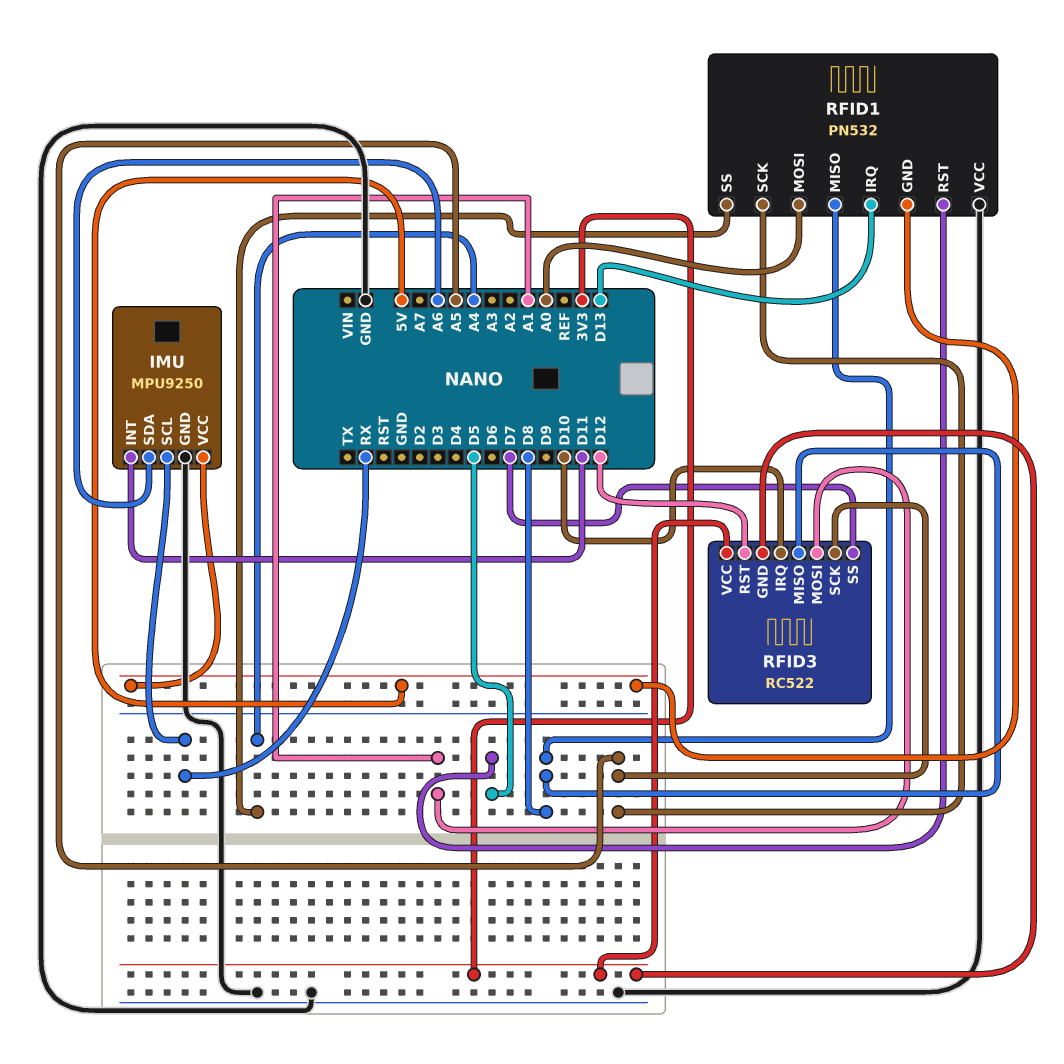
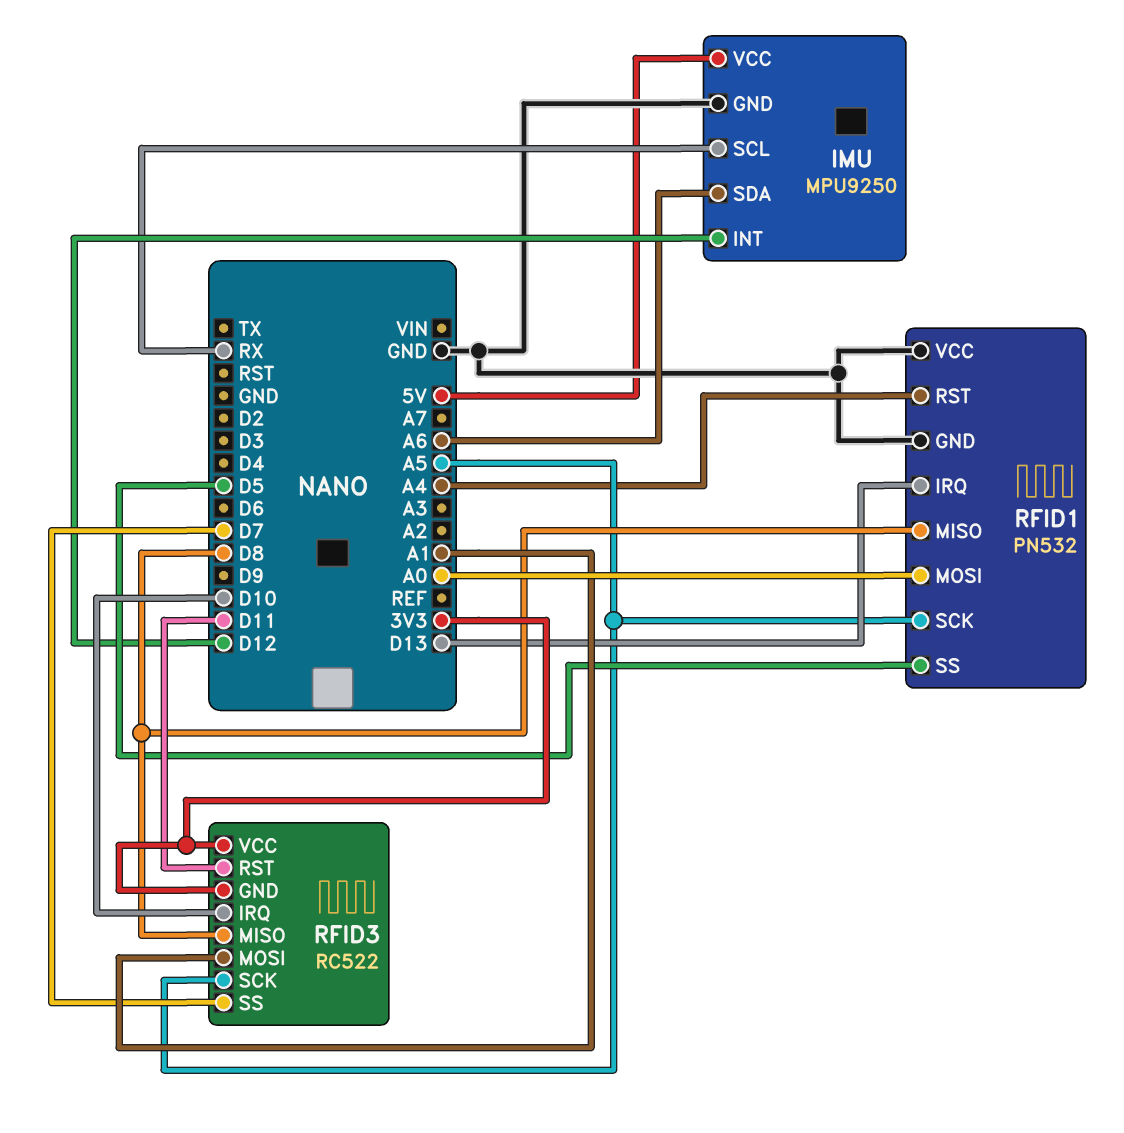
IMU pin INT: D11 -> D12
RFID1 pin GND: 5V -> GND
RFID1 pin RST: D5 -> A4
RFID1 pin SS: A4 -> D5
RFID3 pin RST: D12 -> D11

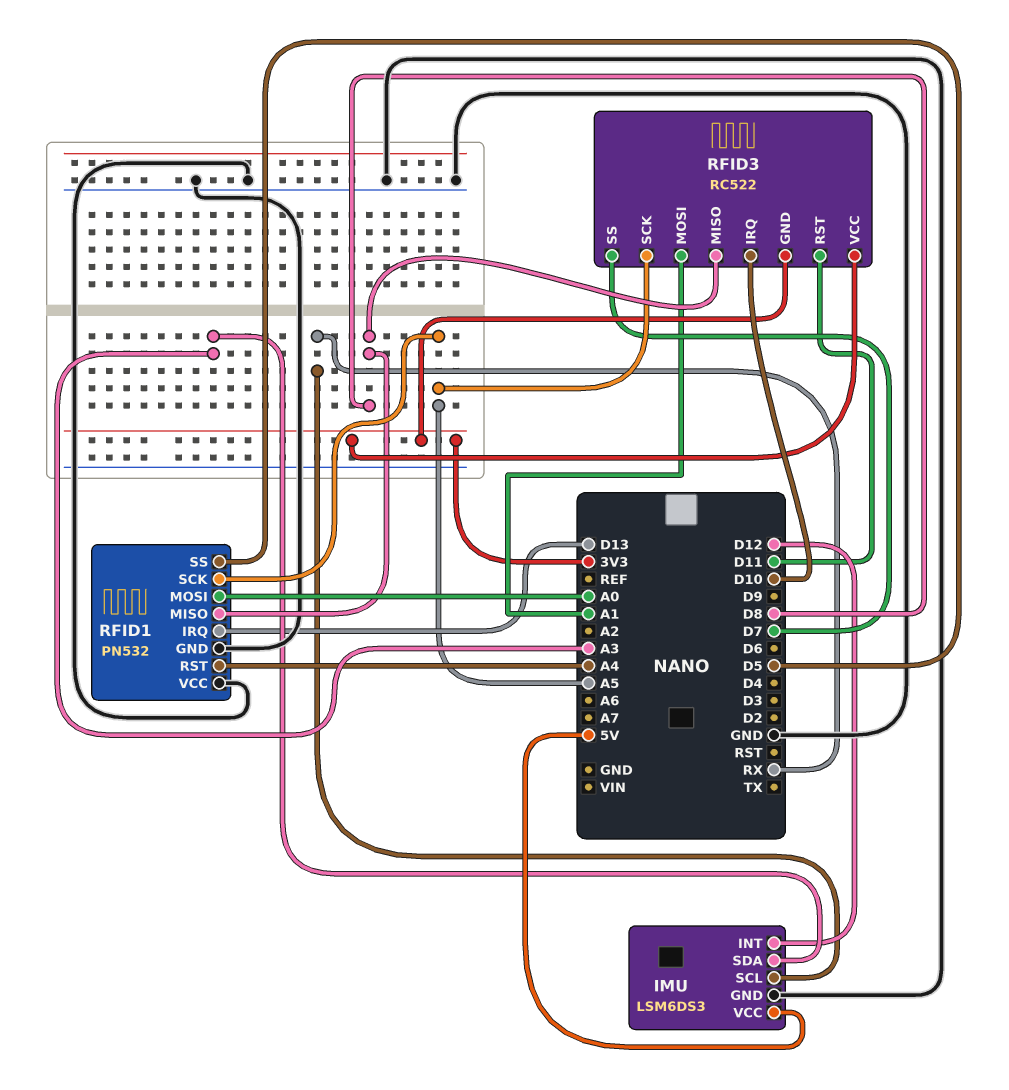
IMU: MPU9250 -> LSM6DS3
IMU pin SDA: A6 -> A3

